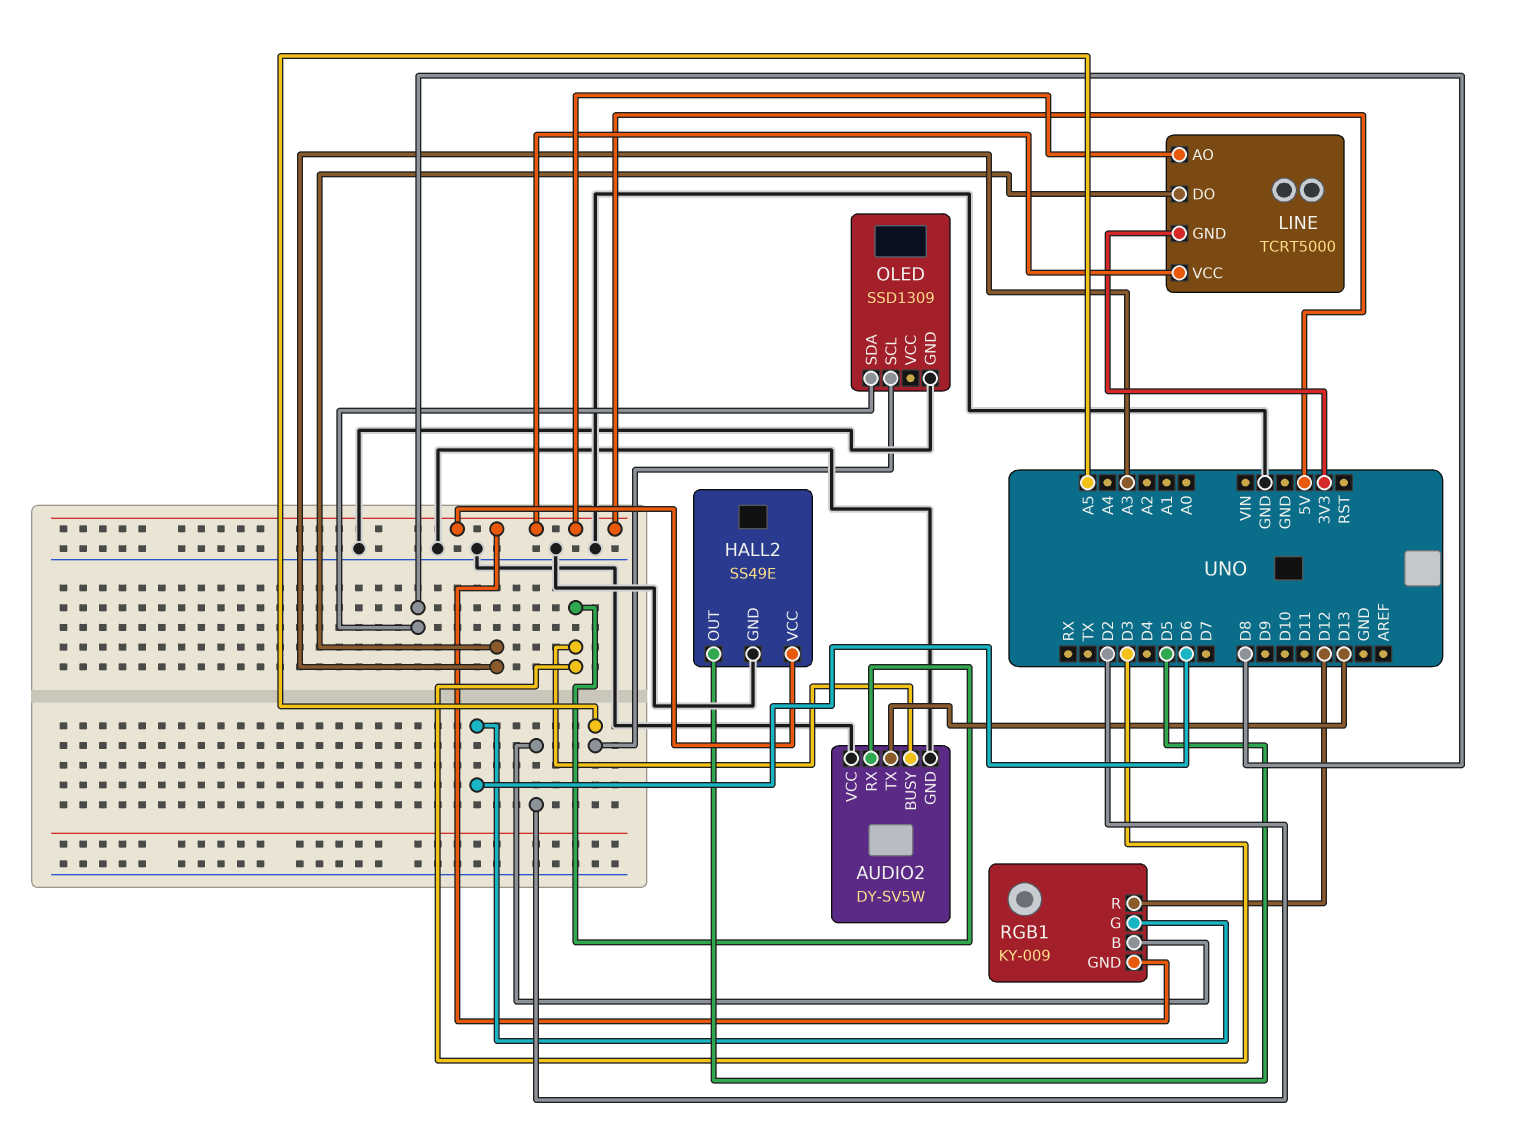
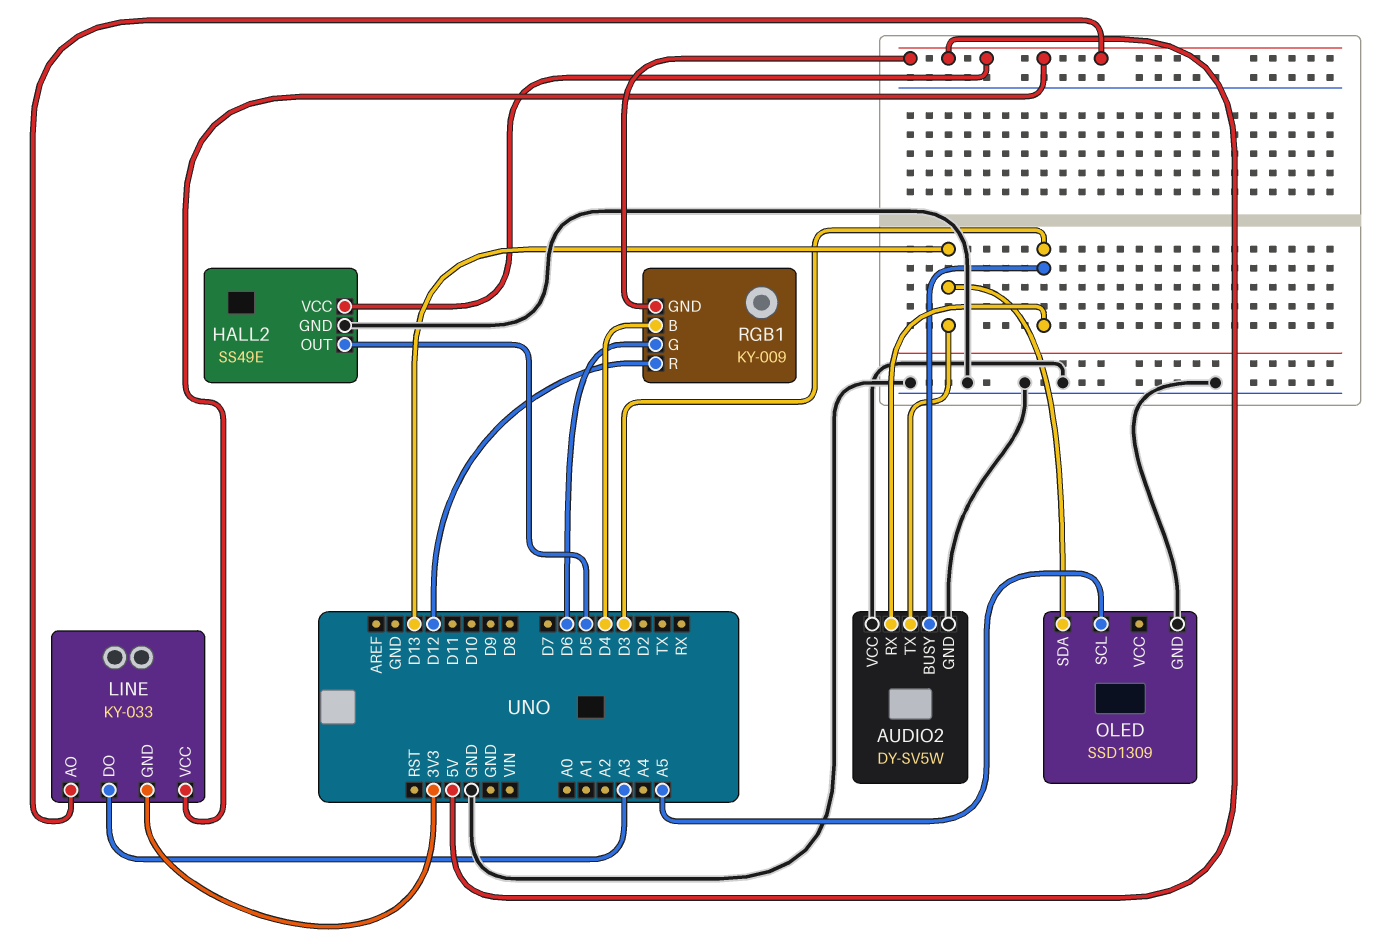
LINE: TCRT5000 -> KY-033
OLED pin SDA: D8 -> D13
RGB1 pin B: D2 -> D4

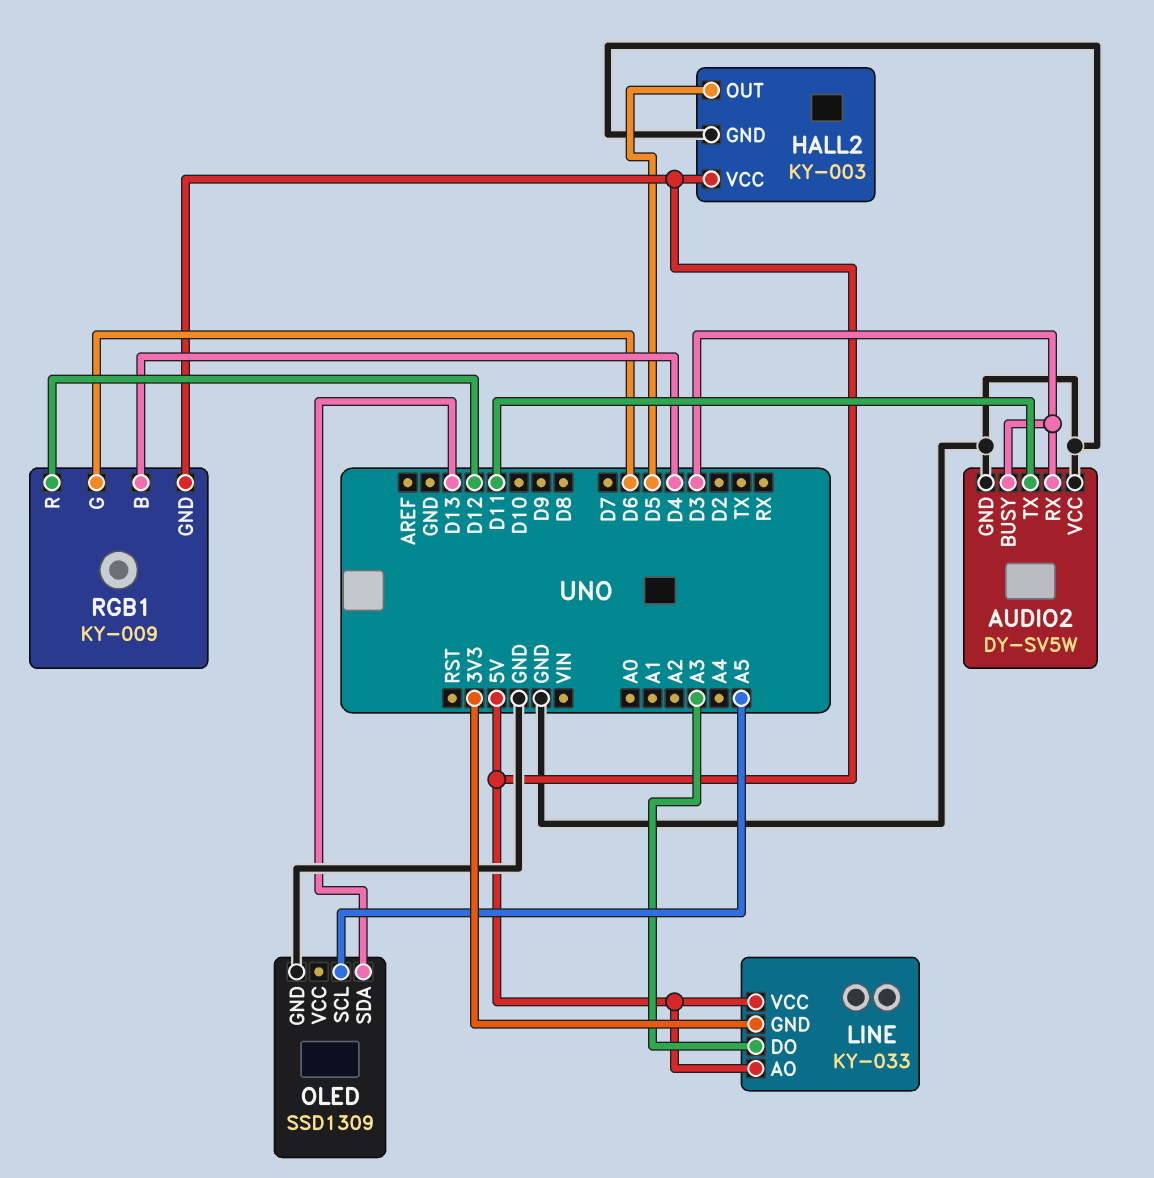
AUDIO2 pin TX: D13 -> D11
HALL2: SS49E -> KY-003

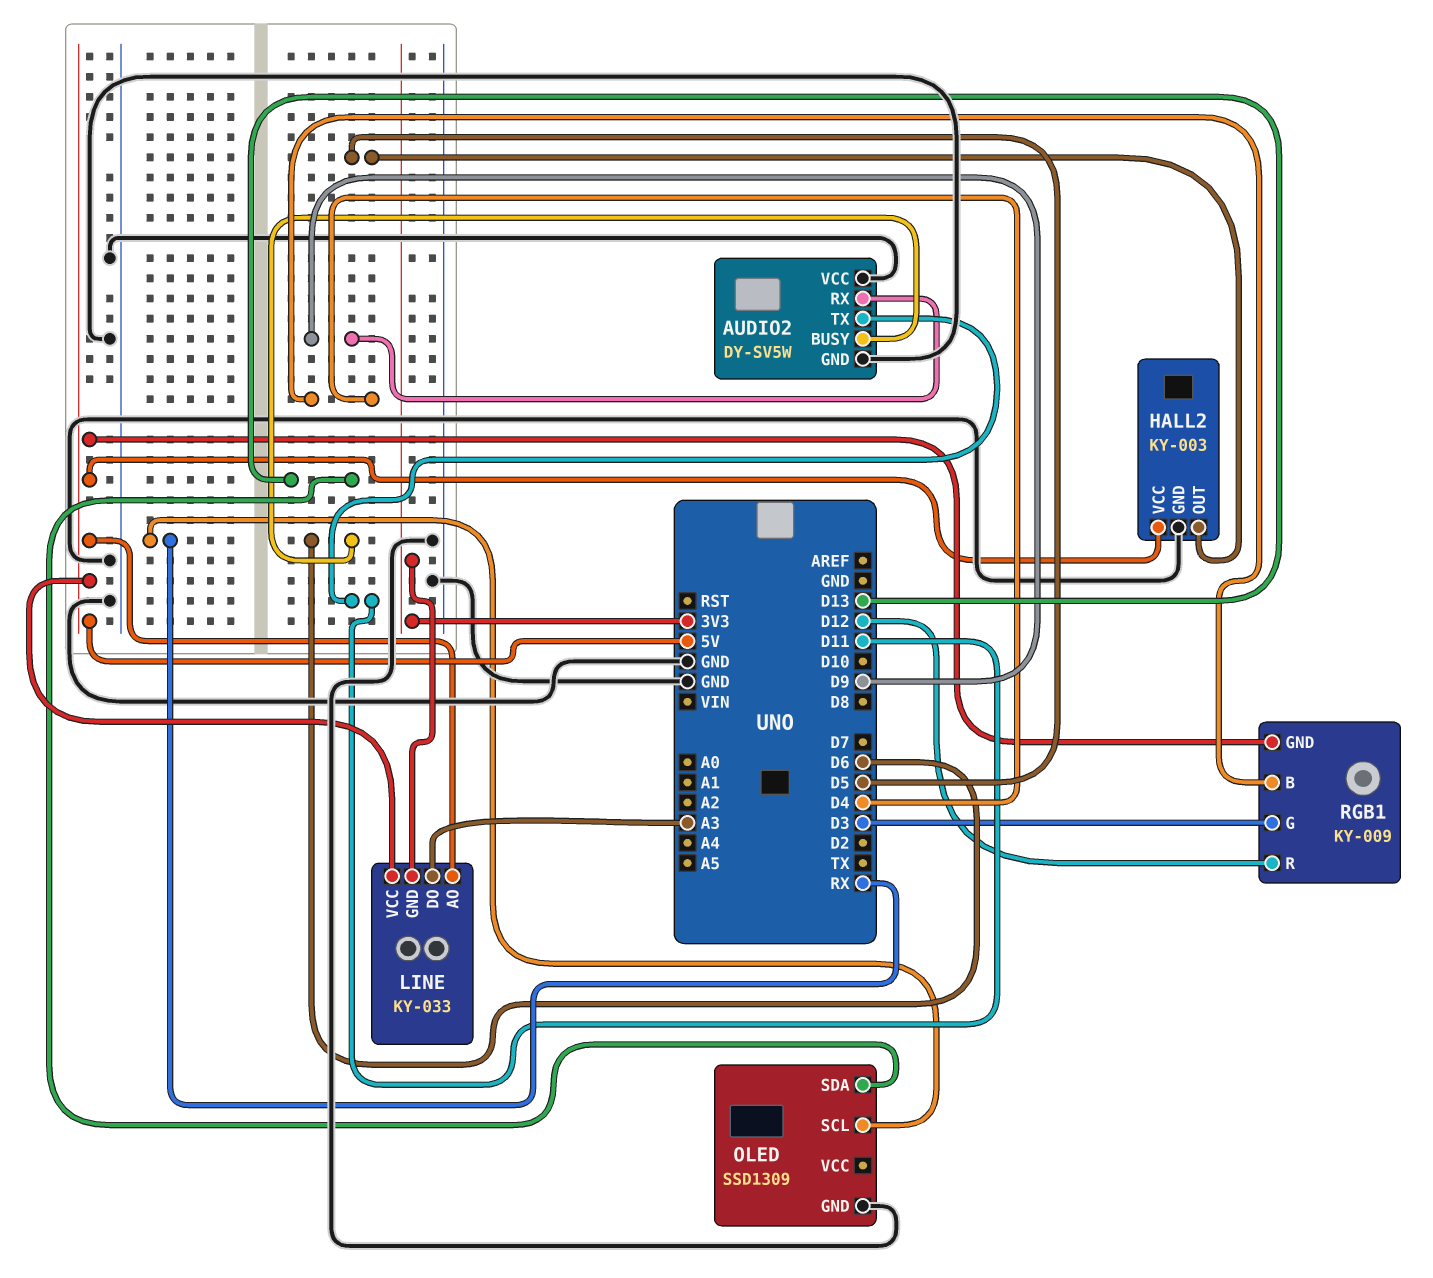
AUDIO2 pin BUSY: D3 -> D6
AUDIO2 pin RX: D3 -> D9
OLED pin SCL: A5 -> RX
RGB1 pin G: D6 -> D3

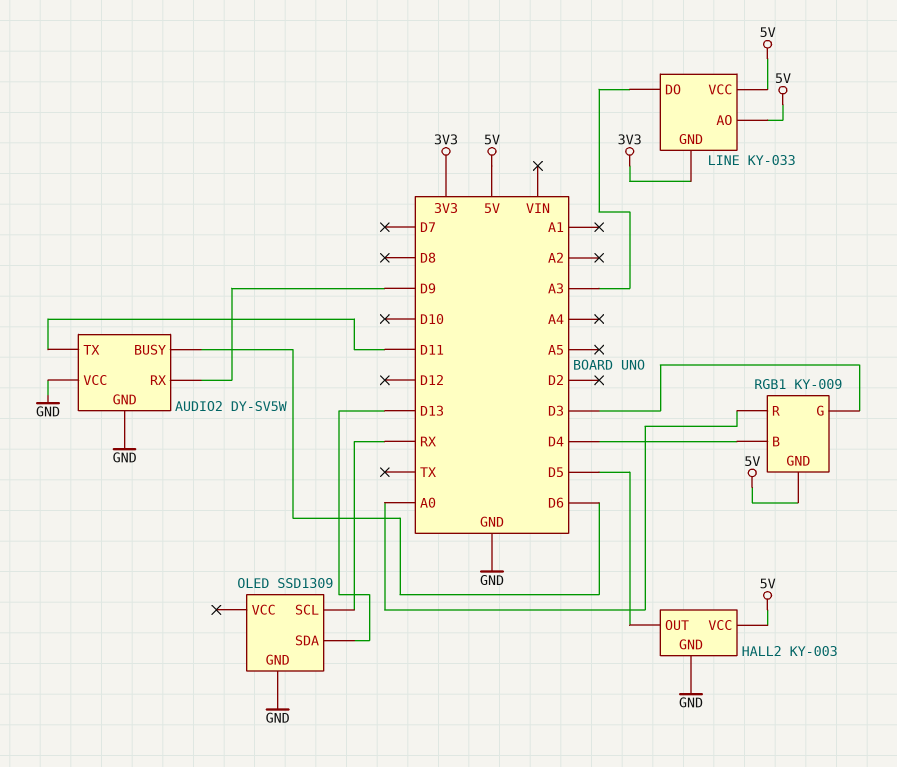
RGB1 pin R: D12 -> A0

